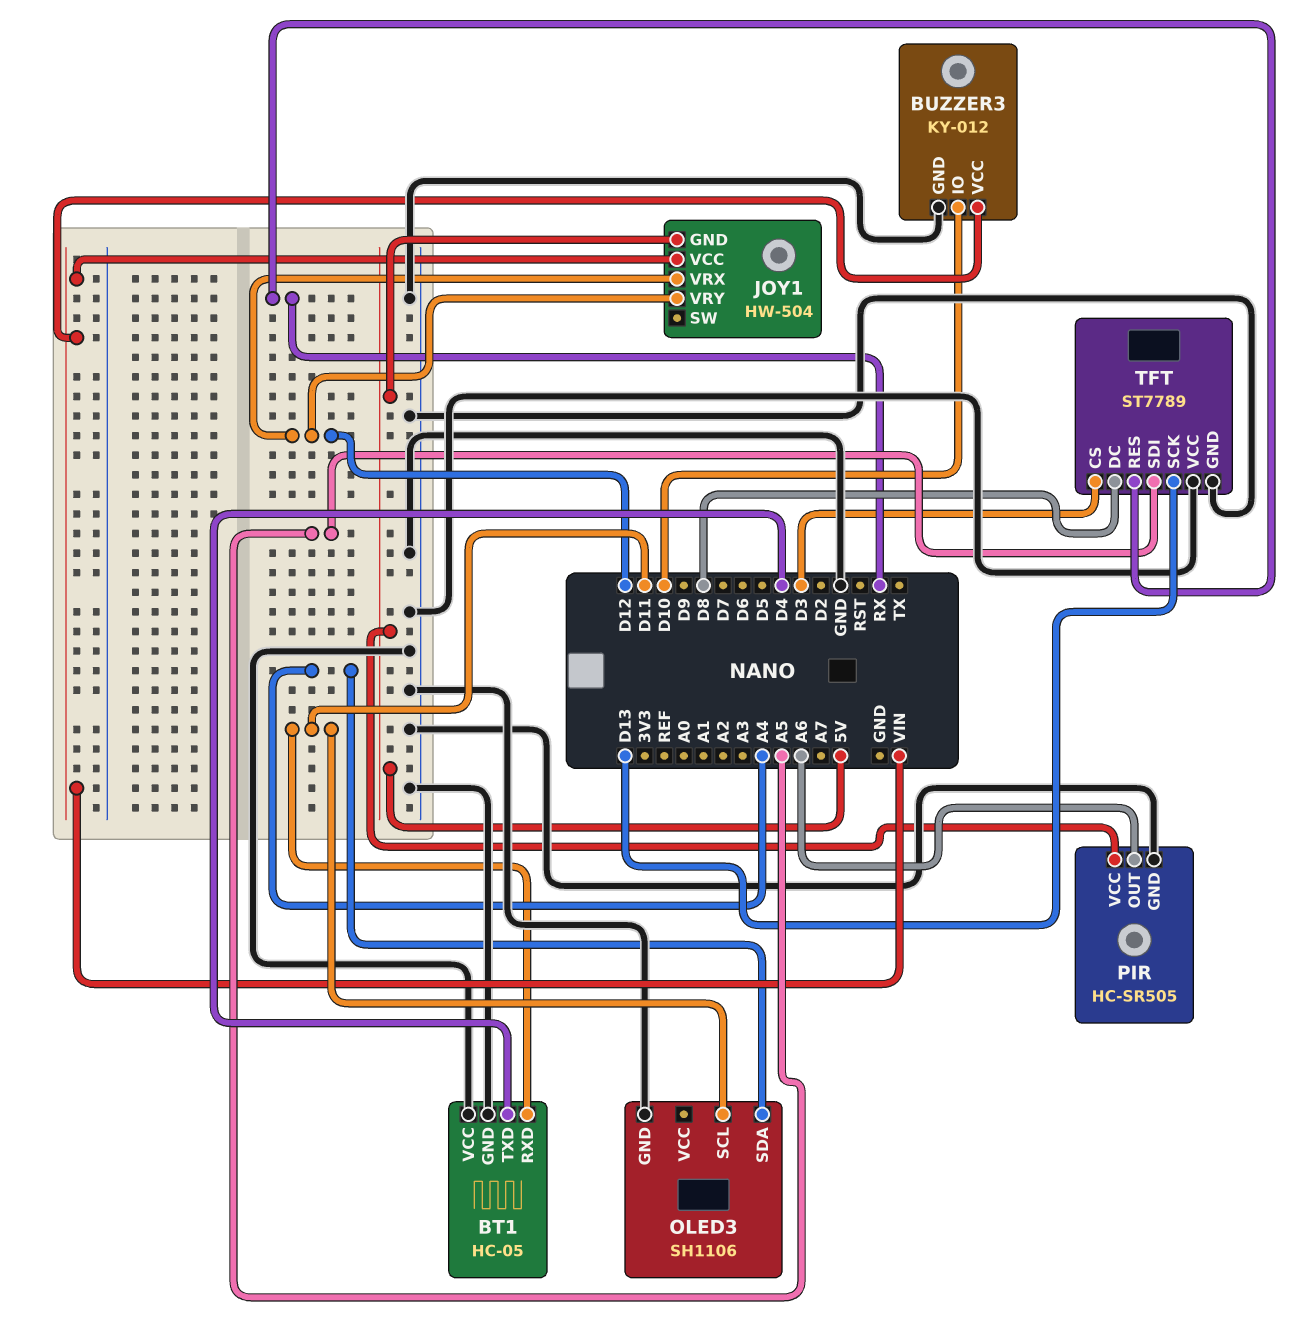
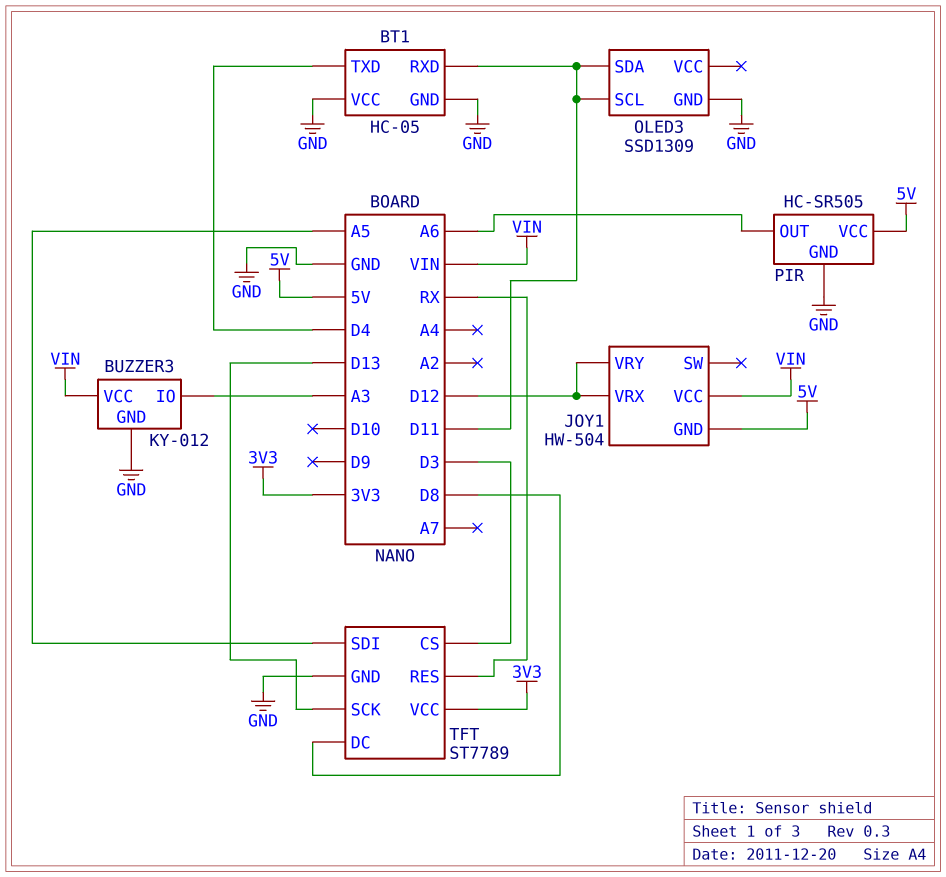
BUZZER3 pin IO: D10 -> A3
OLED3: SH1106 -> SSD1309
OLED3 pin SDA: A4 -> D11
TFT pin VCC: GND -> 3V3

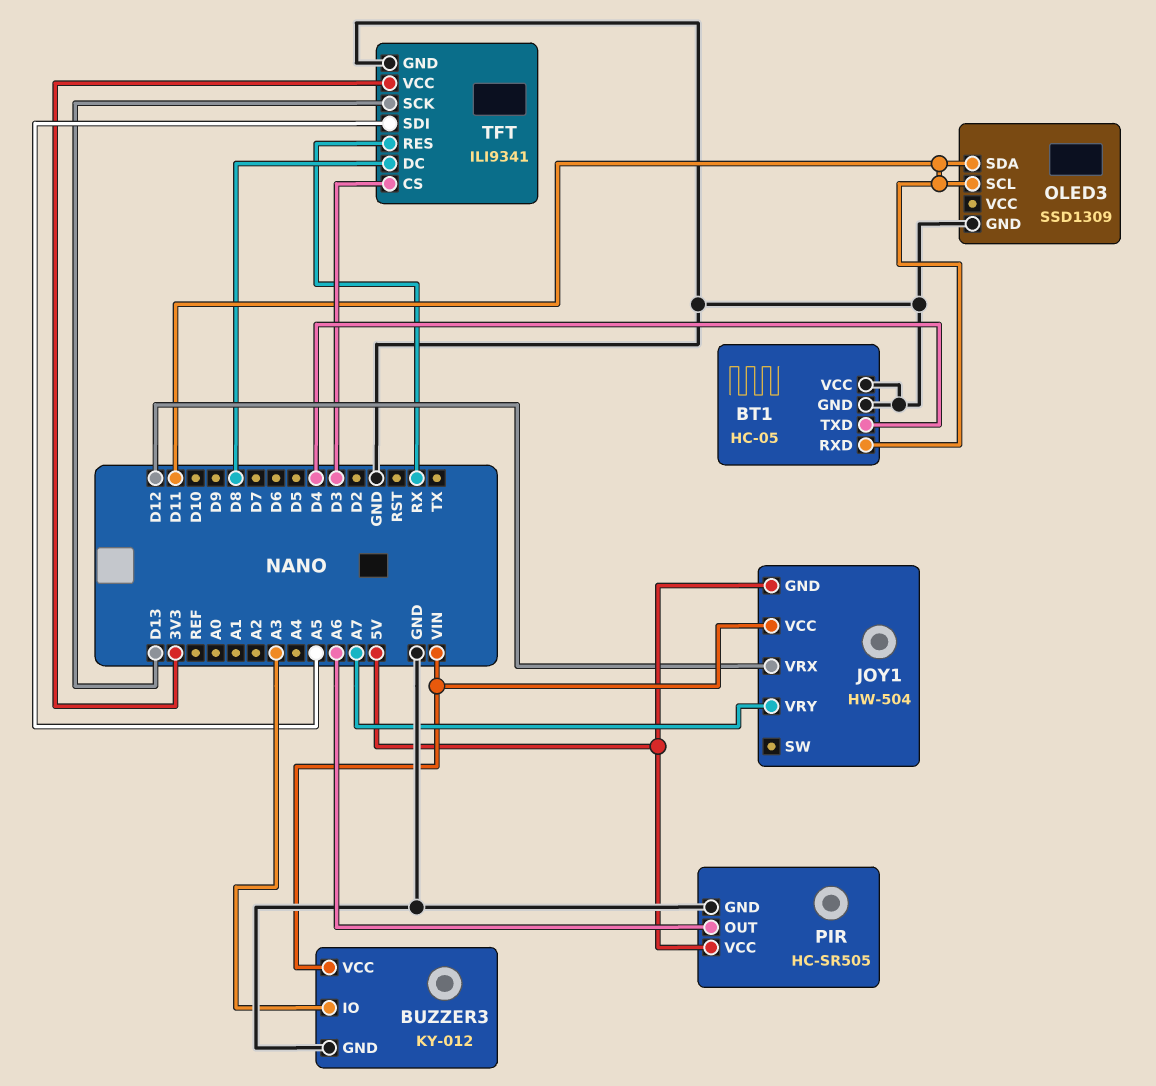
JOY1 pin VRY: D12 -> A7
TFT: ST7789 -> ILI9341

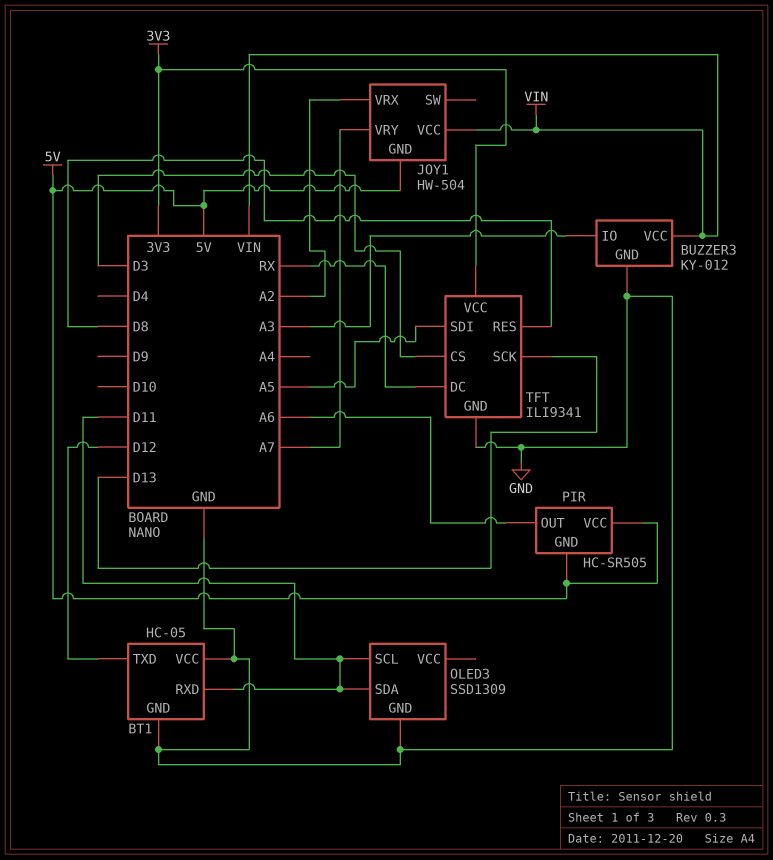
BT1 pin TXD: D4 -> D12
JOY1 pin VRX: D12 -> A2
PIR pin GND: GND -> 5V
TFT pin DC: D8 -> RX
TFT pin RES: RX -> D8

